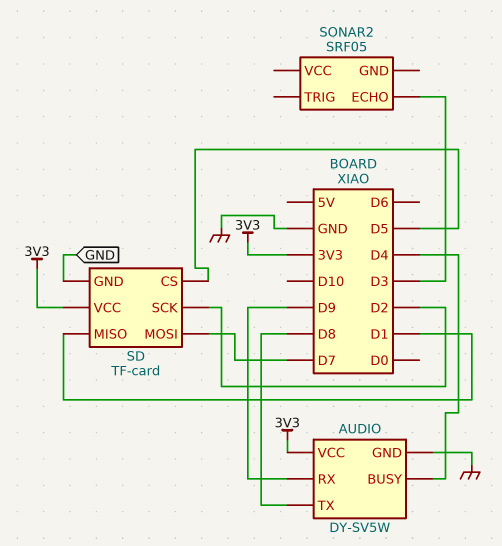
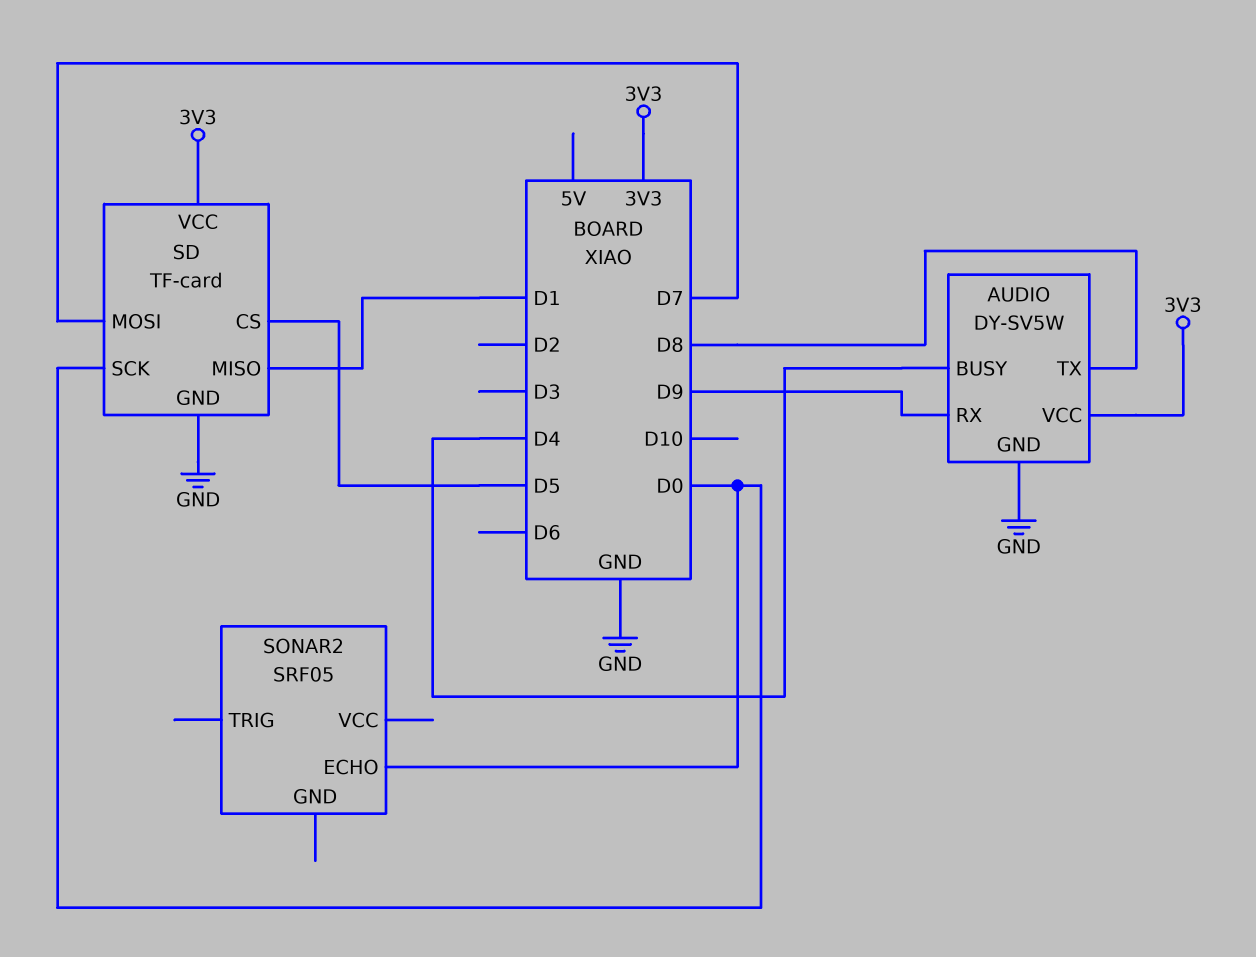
SD pin SCK: D2 -> D0
SONAR2 pin ECHO: D3 -> D0

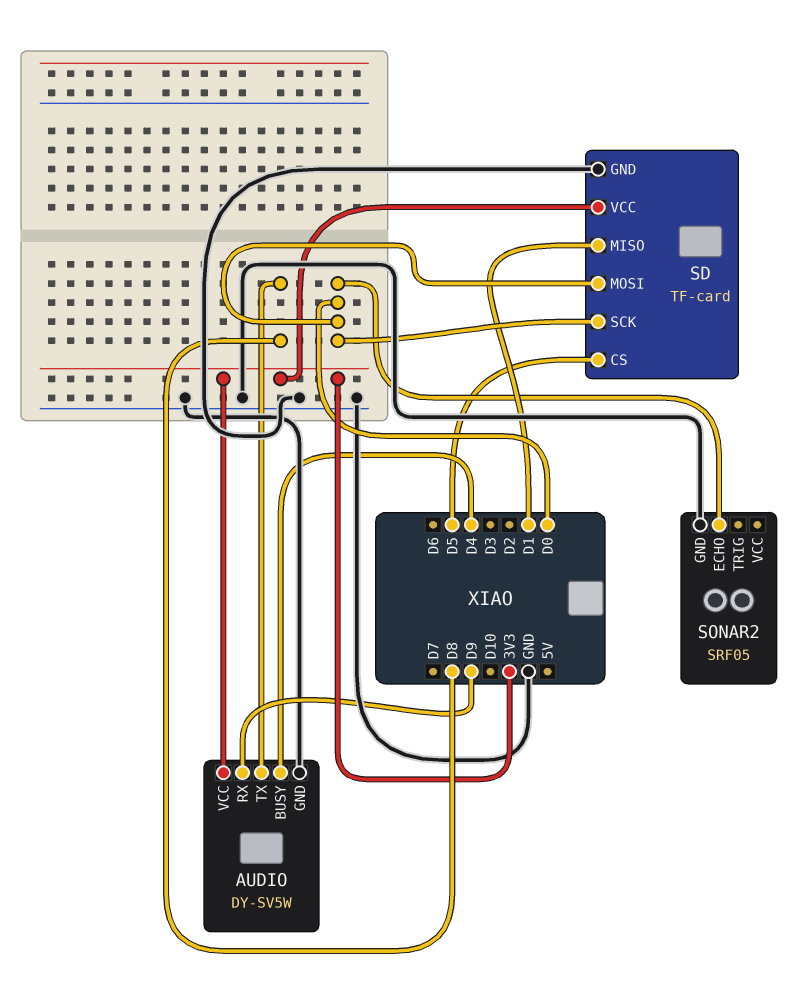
SD pin MOSI: D7 -> D0
SONAR2 pin GND: none -> GND

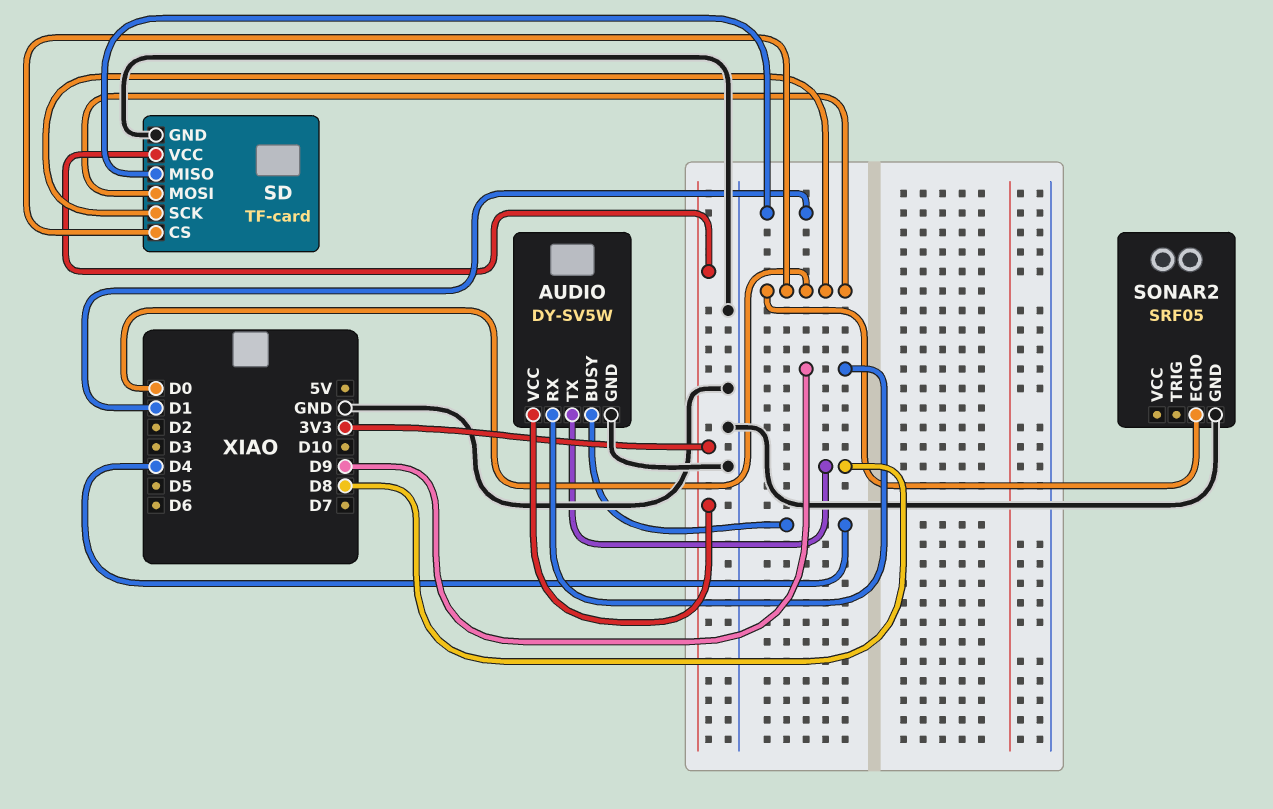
SD pin CS: D5 -> D0

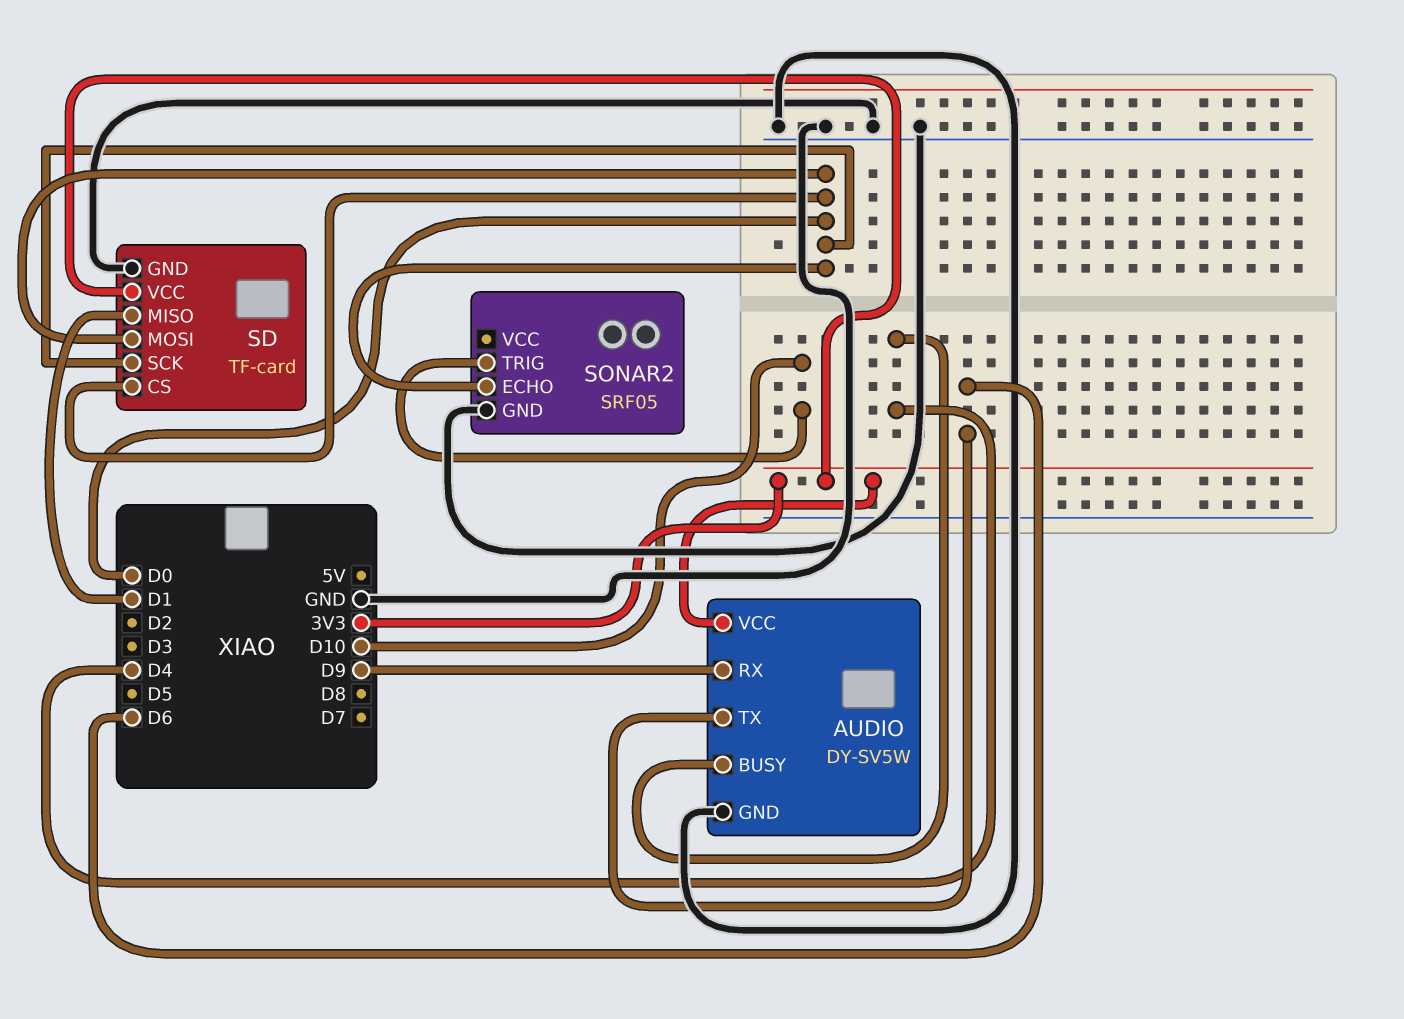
AUDIO pin TX: D8 -> D6
SONAR2 pin TRIG: none -> D10

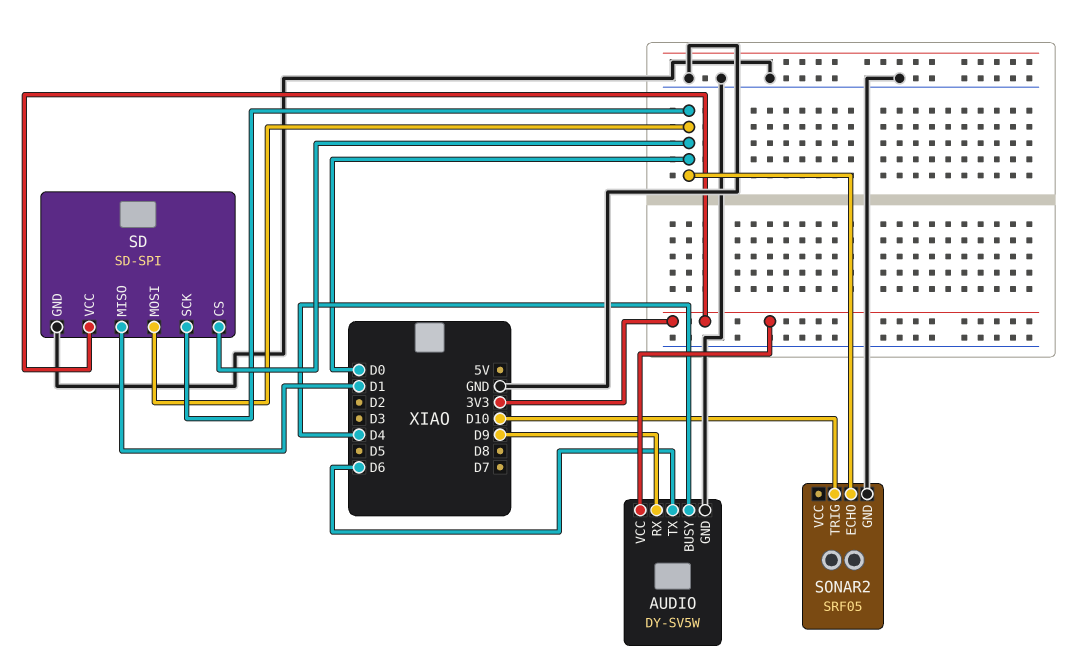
SD: TF-card -> SD-SPI

